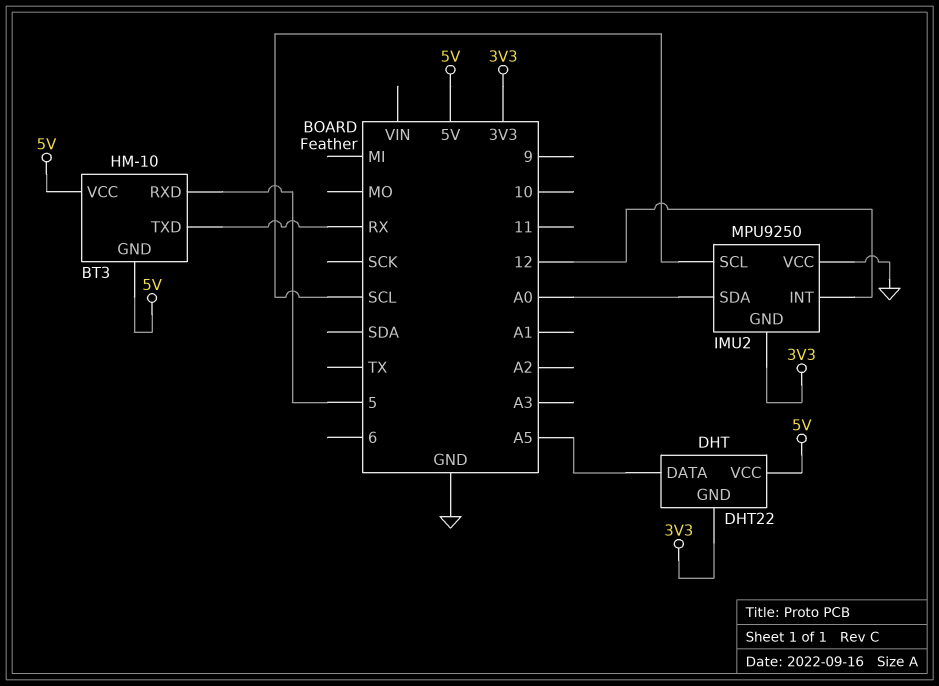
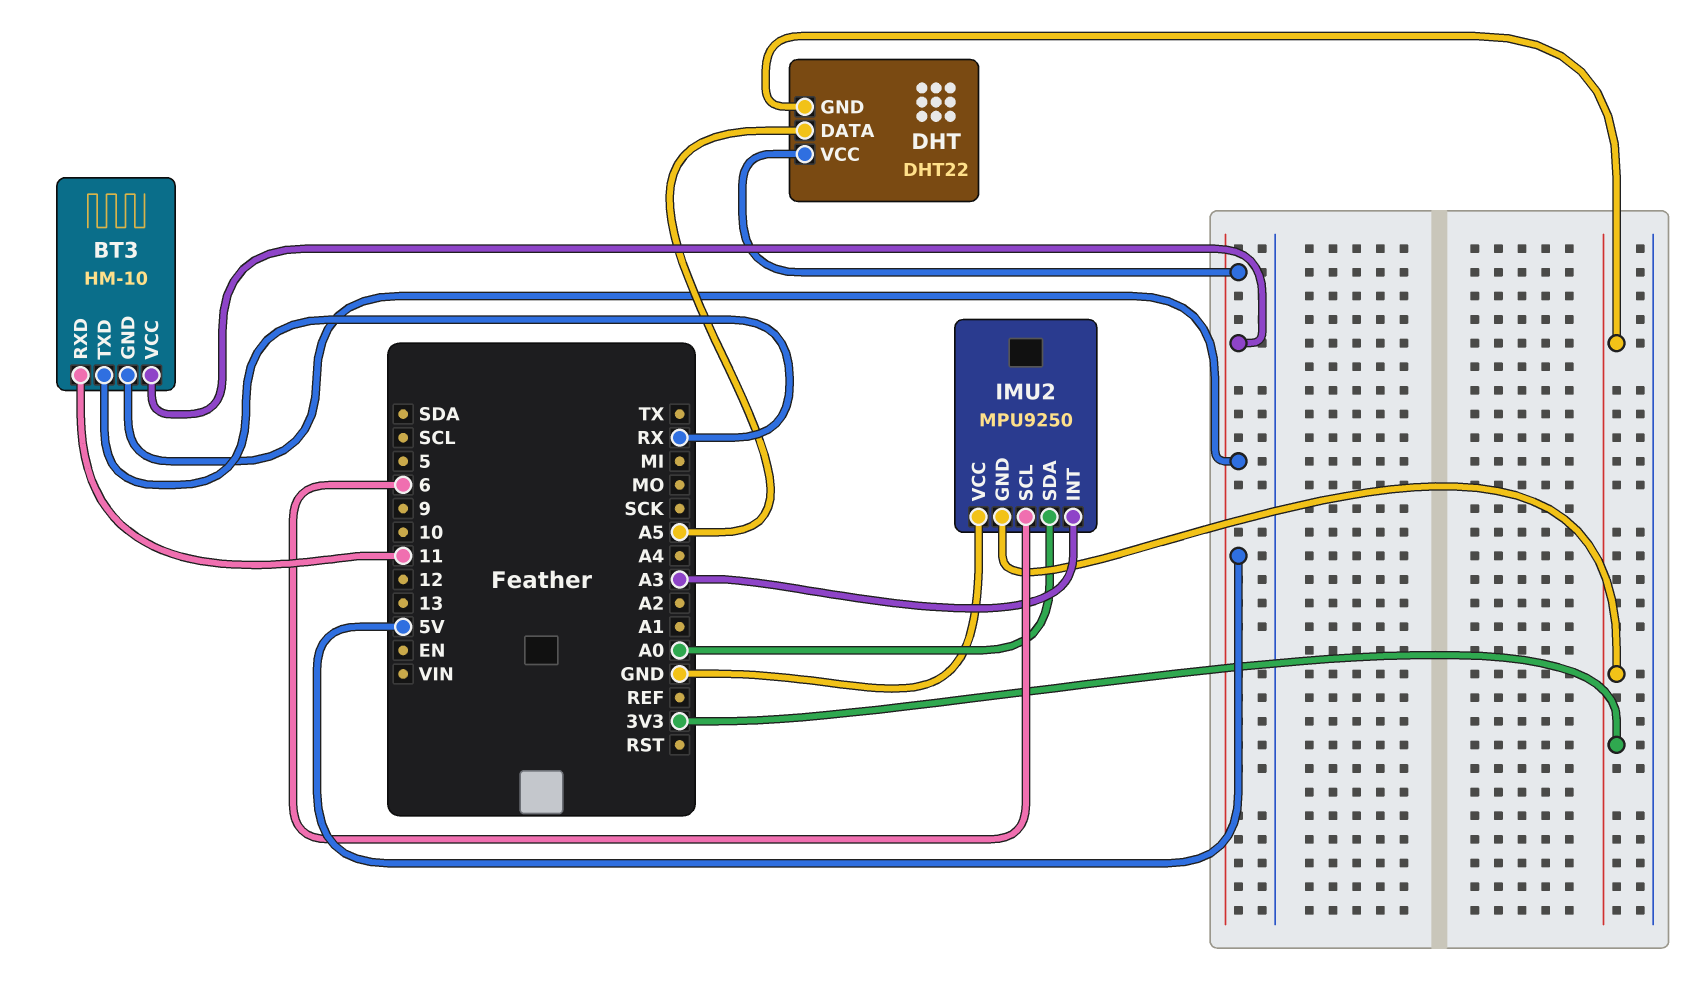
BT3 pin RXD: 5 -> 11
IMU2 pin INT: 12 -> A3
IMU2 pin SCL: SCL -> 6

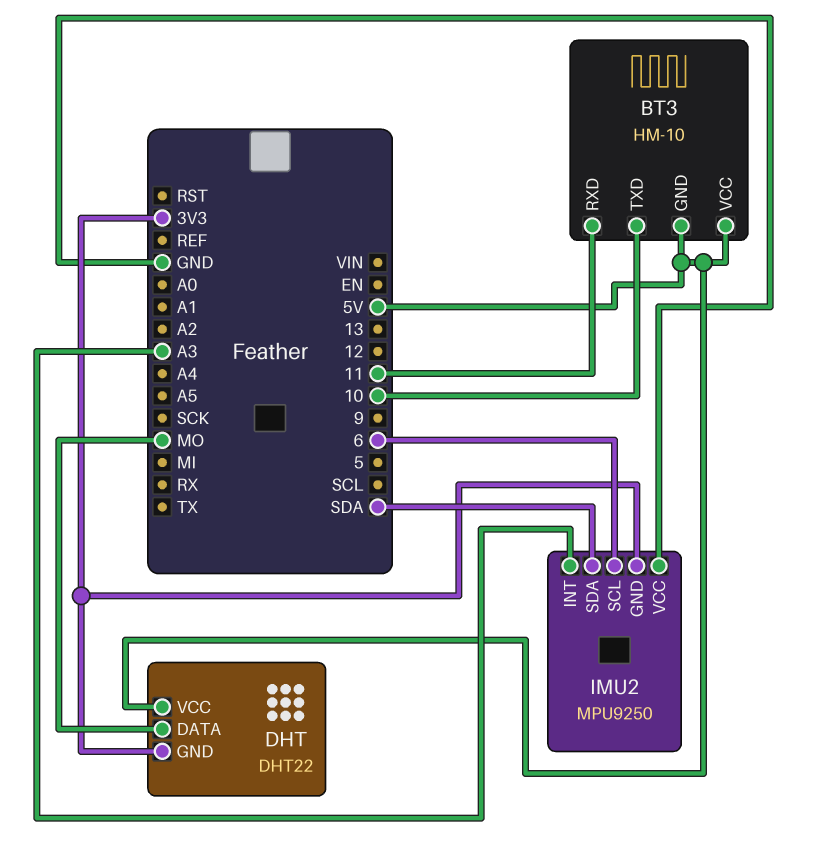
BT3 pin TXD: RX -> 10
DHT pin DATA: A5 -> MO
IMU2 pin SDA: A0 -> SDA

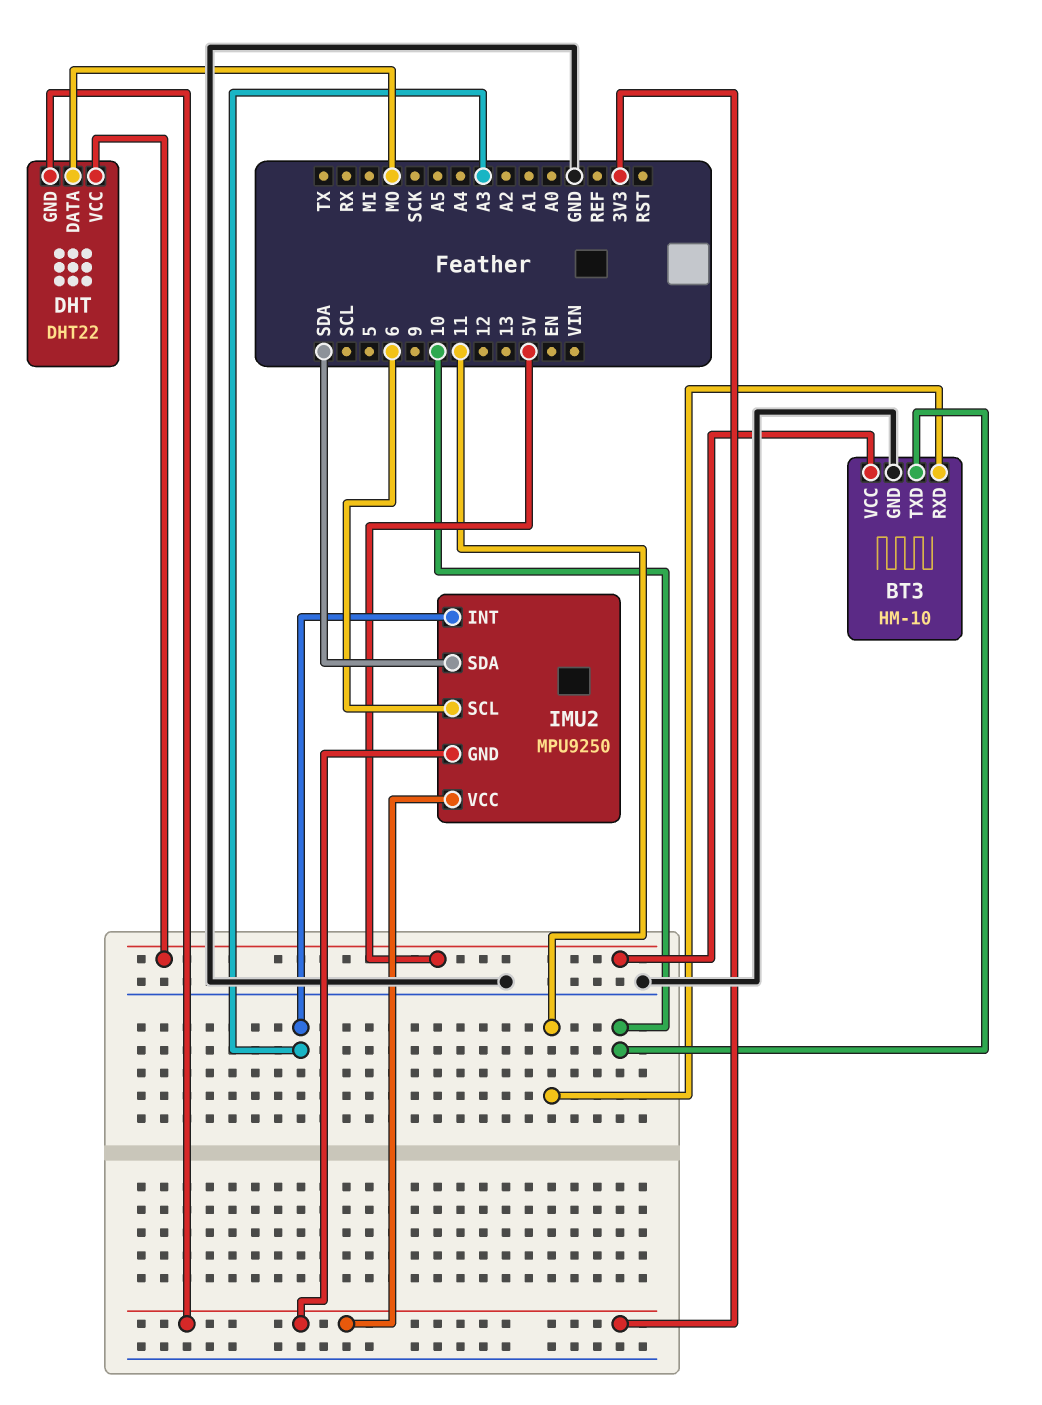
BT3 pin GND: 5V -> GND
IMU2 pin VCC: GND -> 3V3

